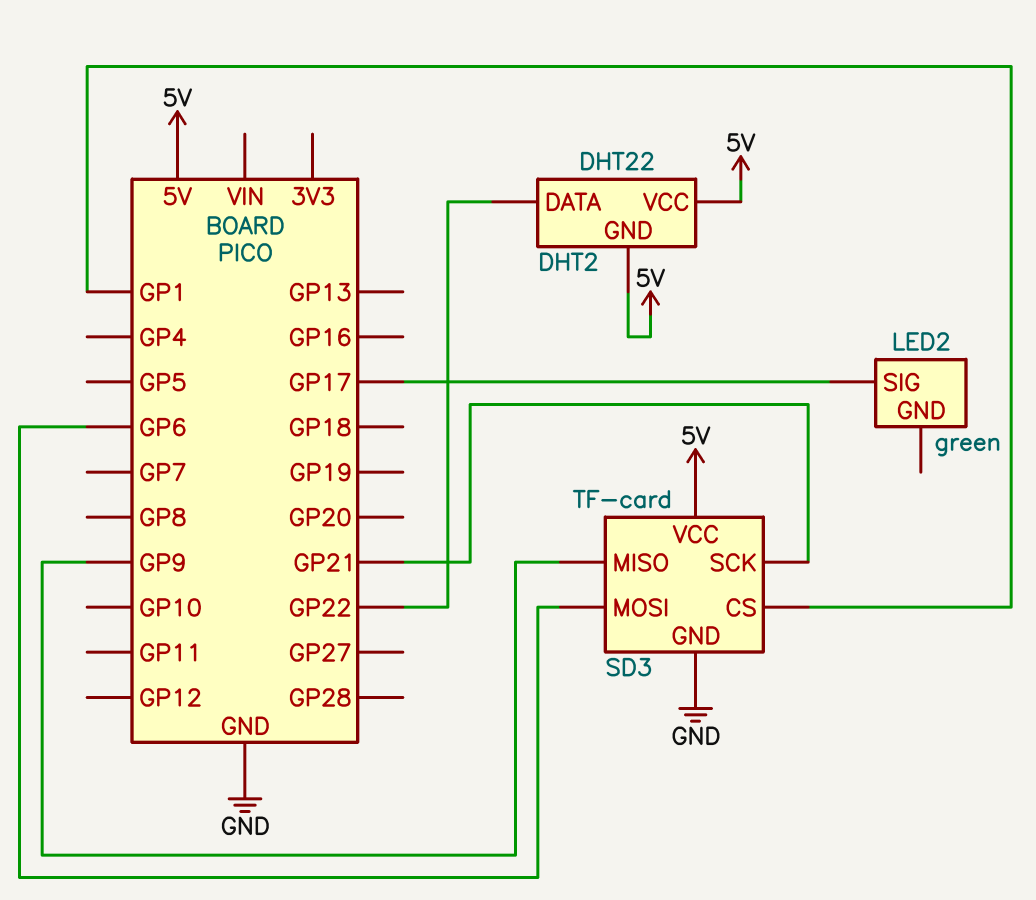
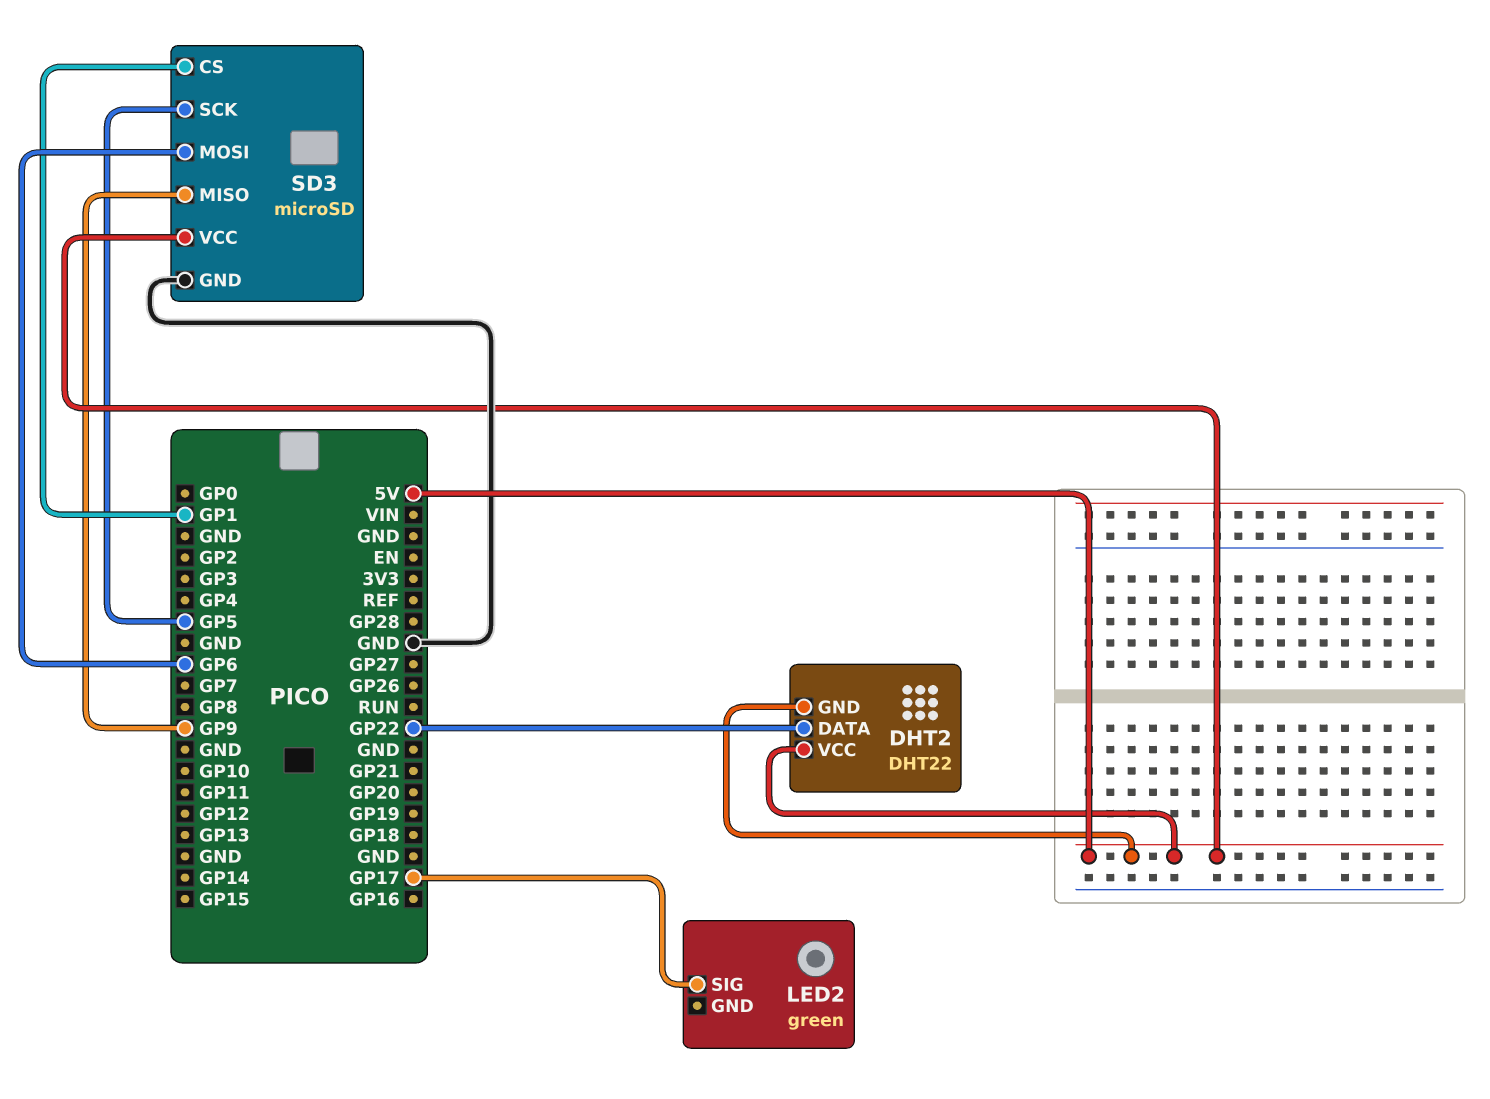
SD3: TF-card -> microSD
SD3 pin SCK: GP21 -> GP5

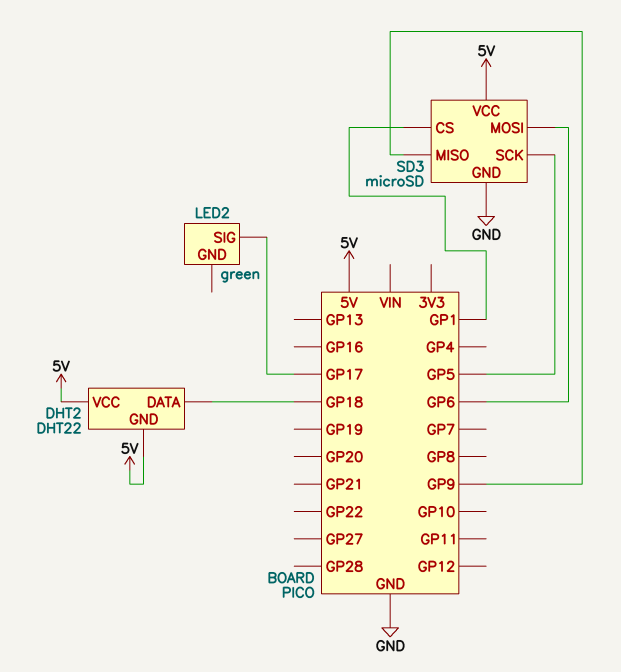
DHT2 pin DATA: GP22 -> GP18

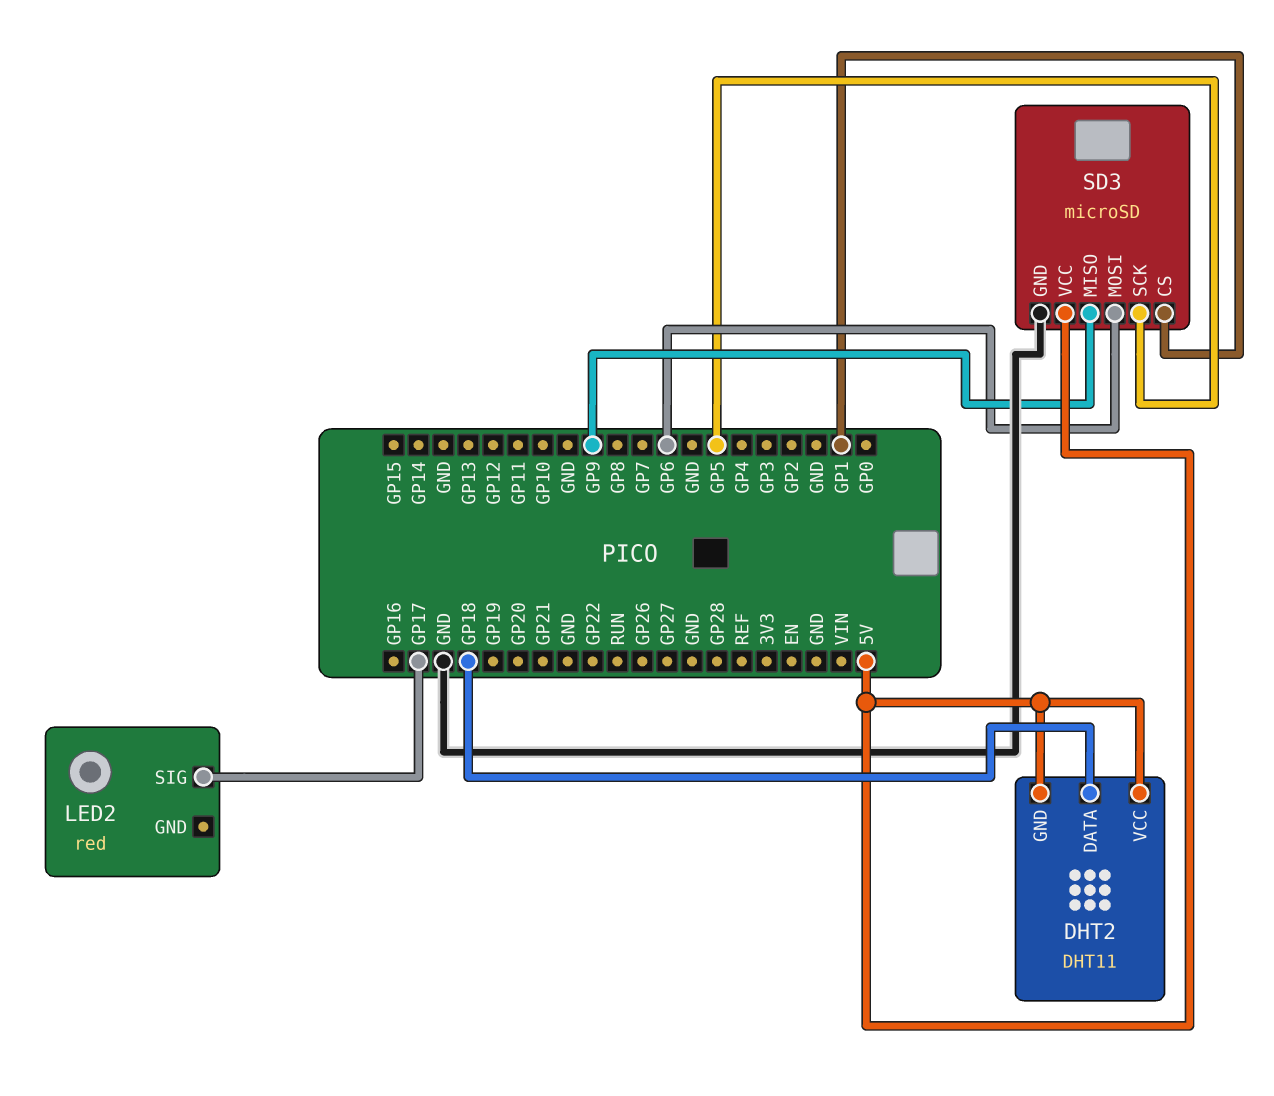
DHT2: DHT22 -> DHT11
LED2: green -> red

